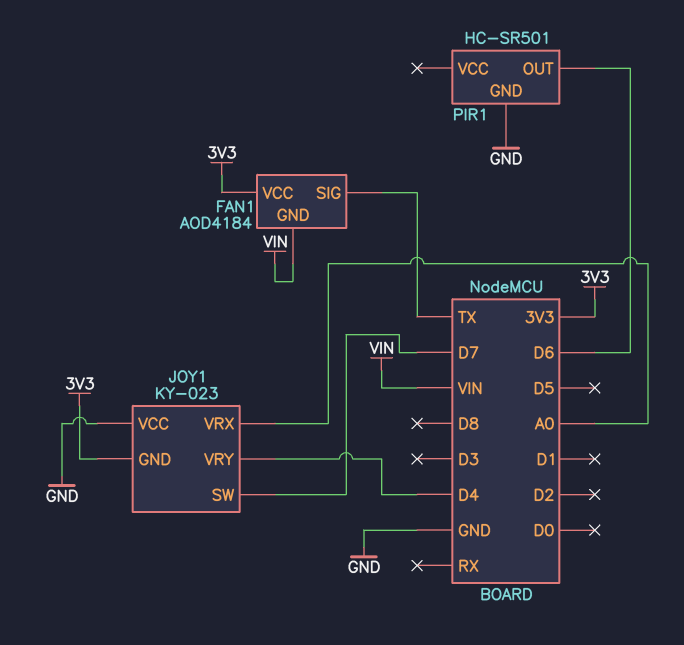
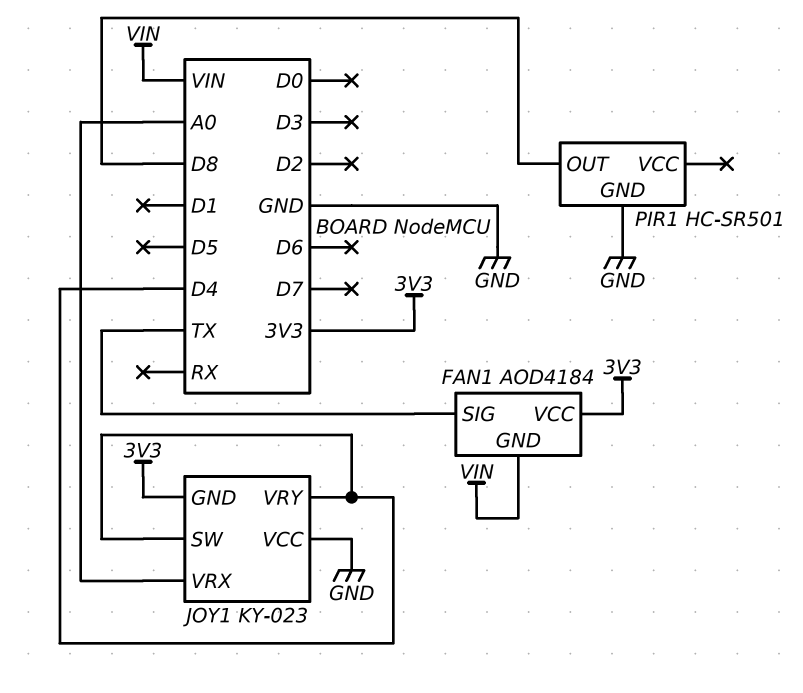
JOY1 pin SW: D7 -> D4
PIR1 pin OUT: D6 -> D8

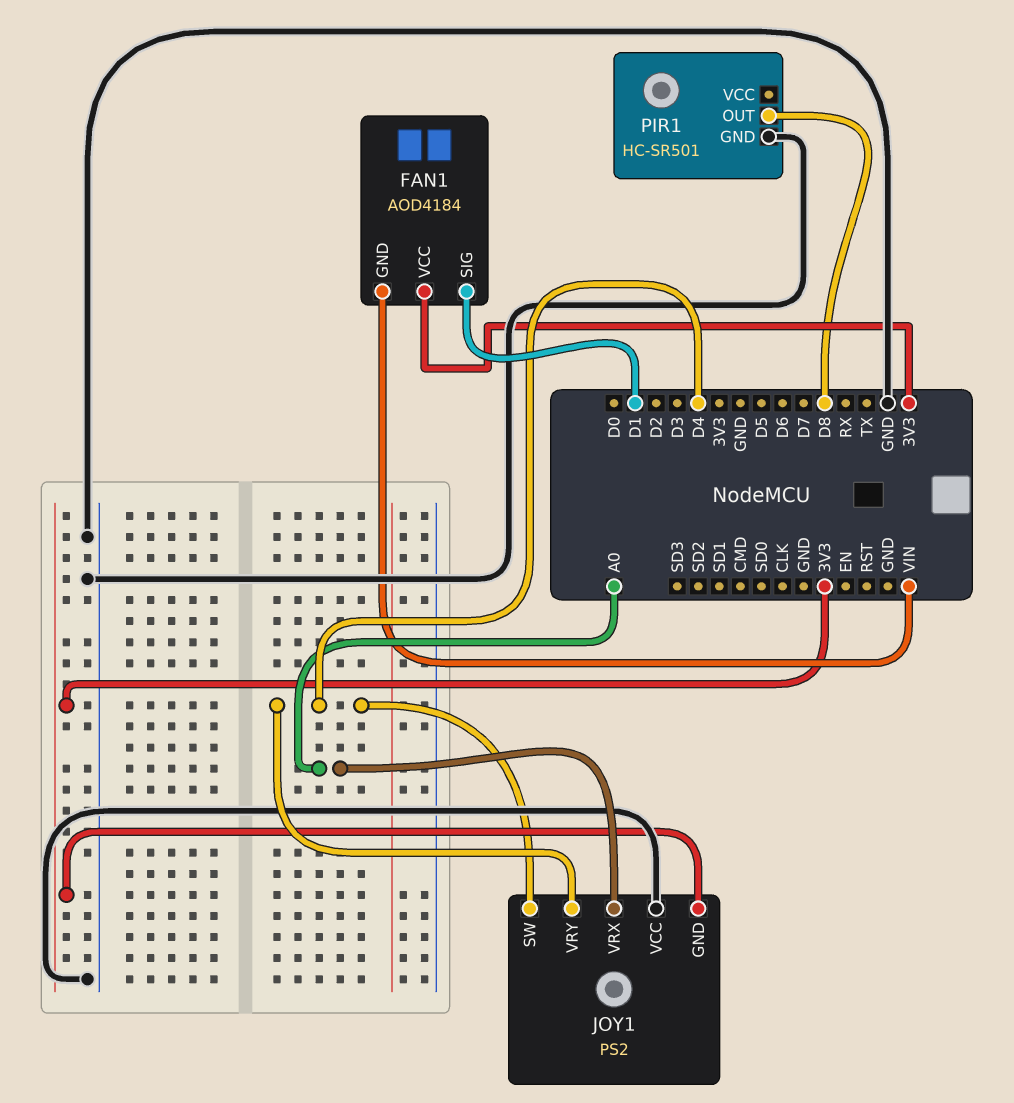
FAN1 pin SIG: TX -> D1
JOY1: KY-023 -> PS2

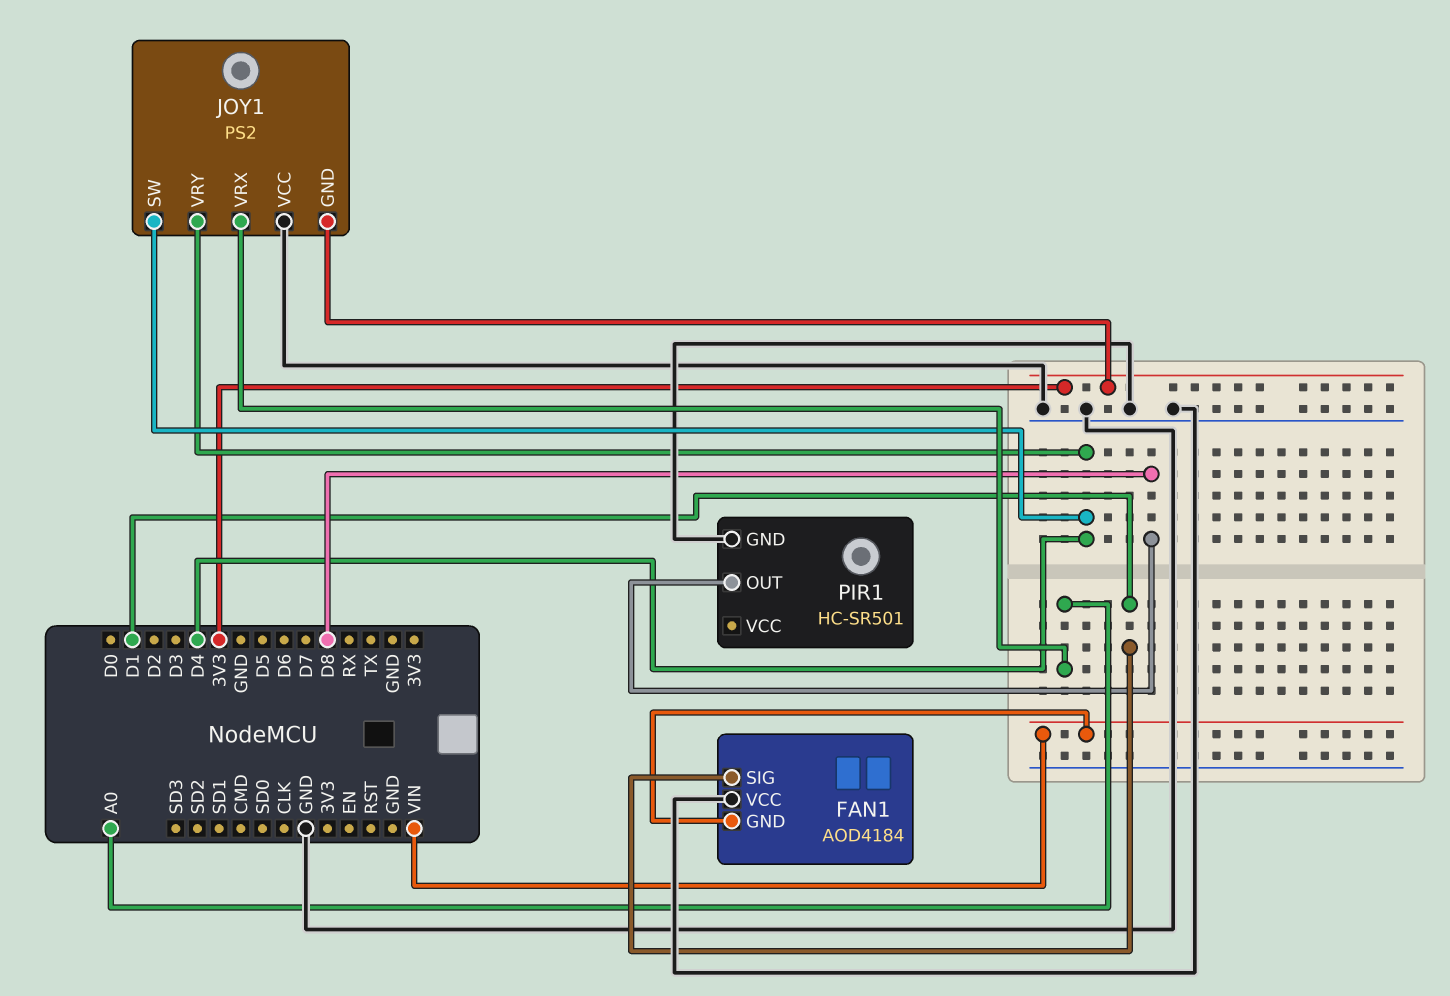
FAN1 pin VCC: 3V3 -> GND

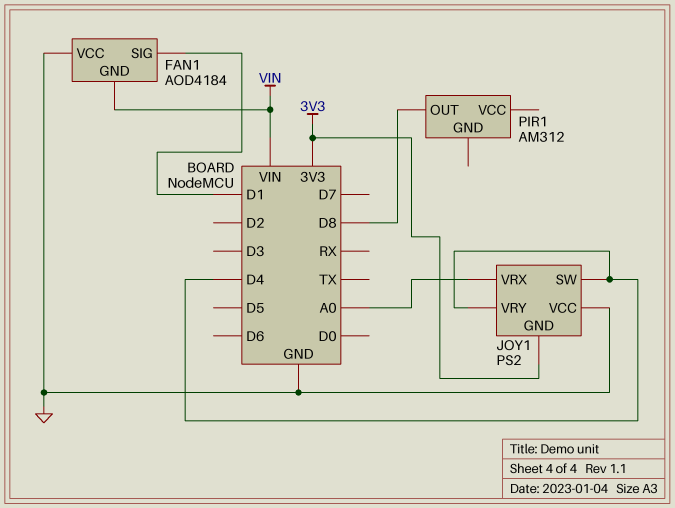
PIR1: HC-SR501 -> AM312
PIR1 pin GND: GND -> none

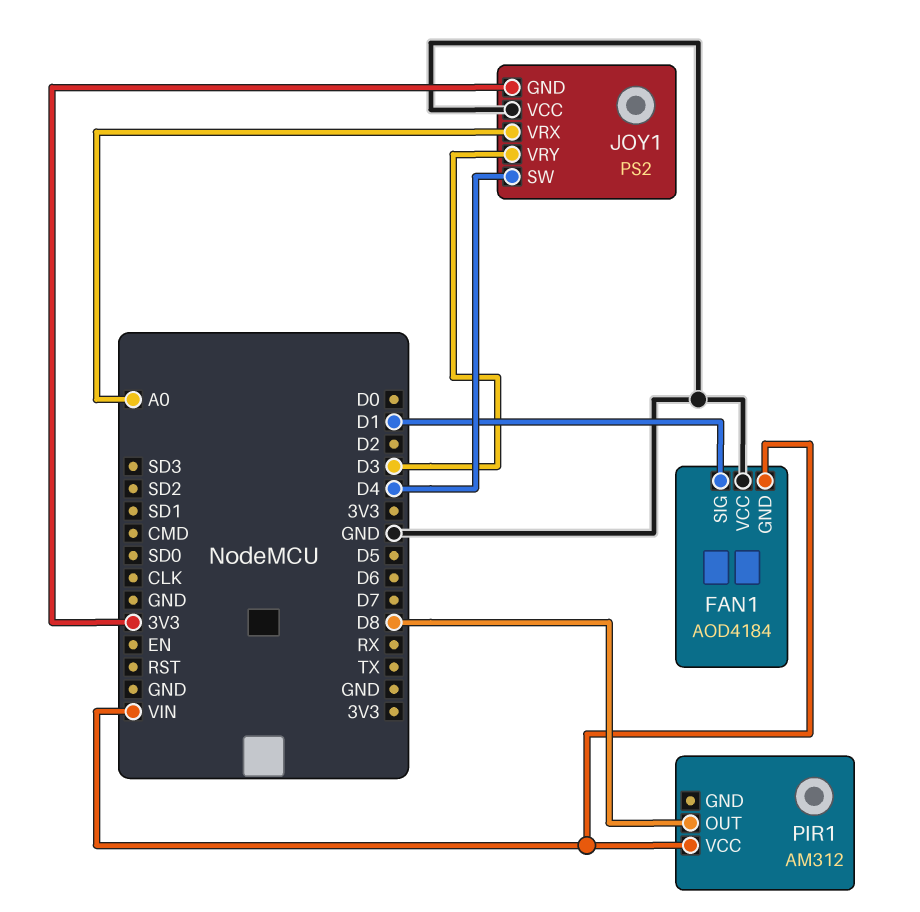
JOY1 pin VRY: D4 -> D3
PIR1 pin VCC: none -> VIN

